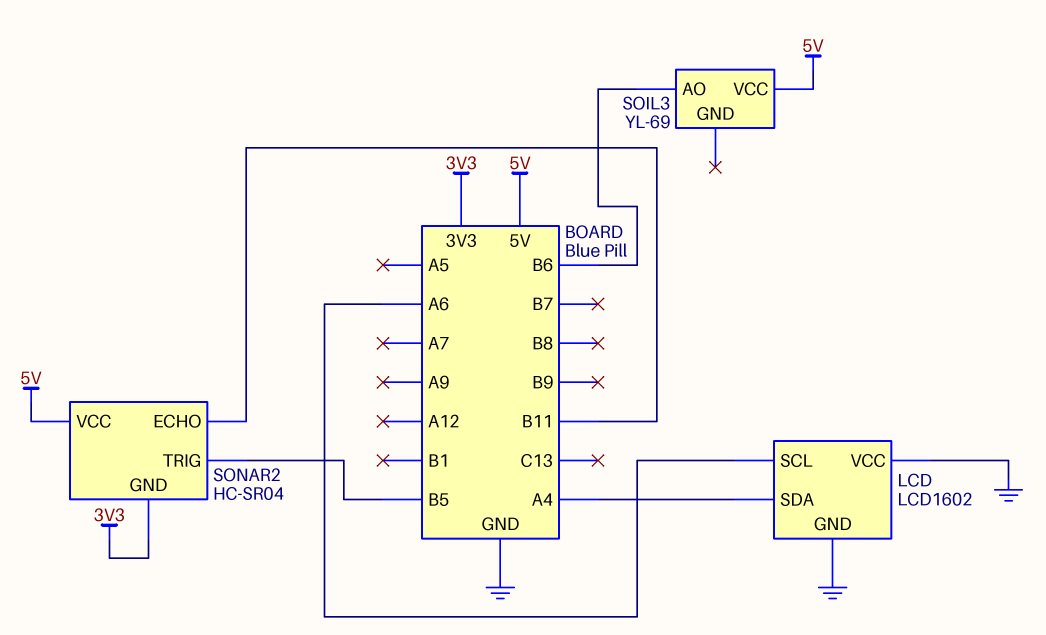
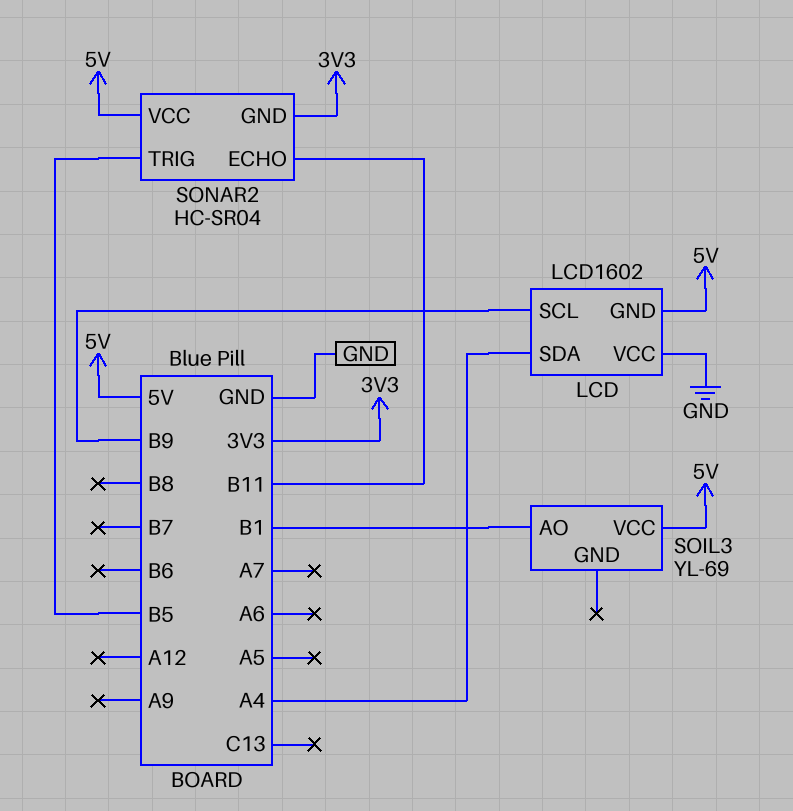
LCD pin GND: GND -> 5V
LCD pin SCL: A6 -> B9
SOIL3 pin AO: B6 -> B1

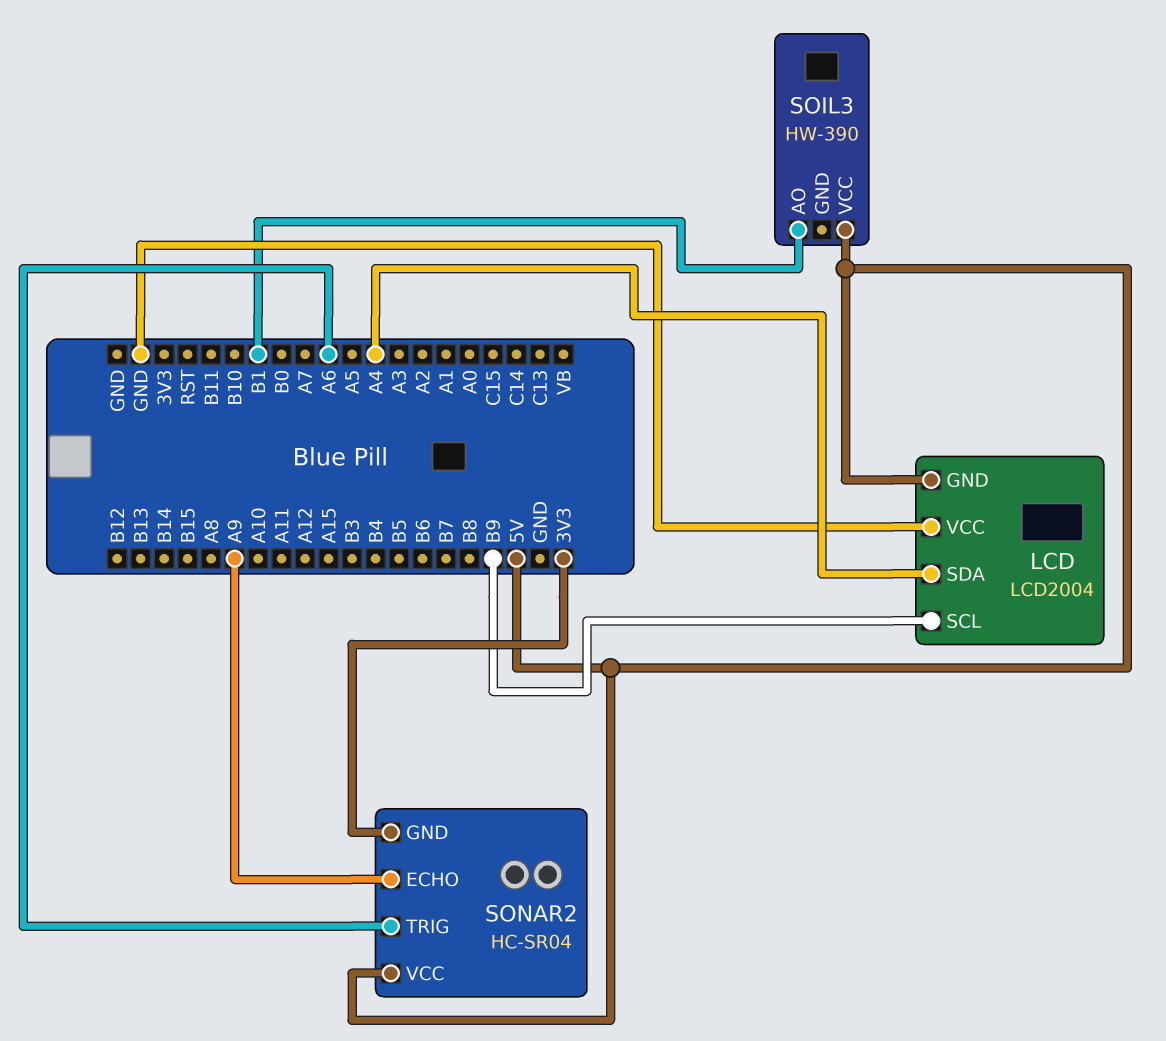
LCD: LCD1602 -> LCD2004
SOIL3: YL-69 -> HW-390
SONAR2 pin ECHO: B11 -> A9
SONAR2 pin TRIG: B5 -> A6

